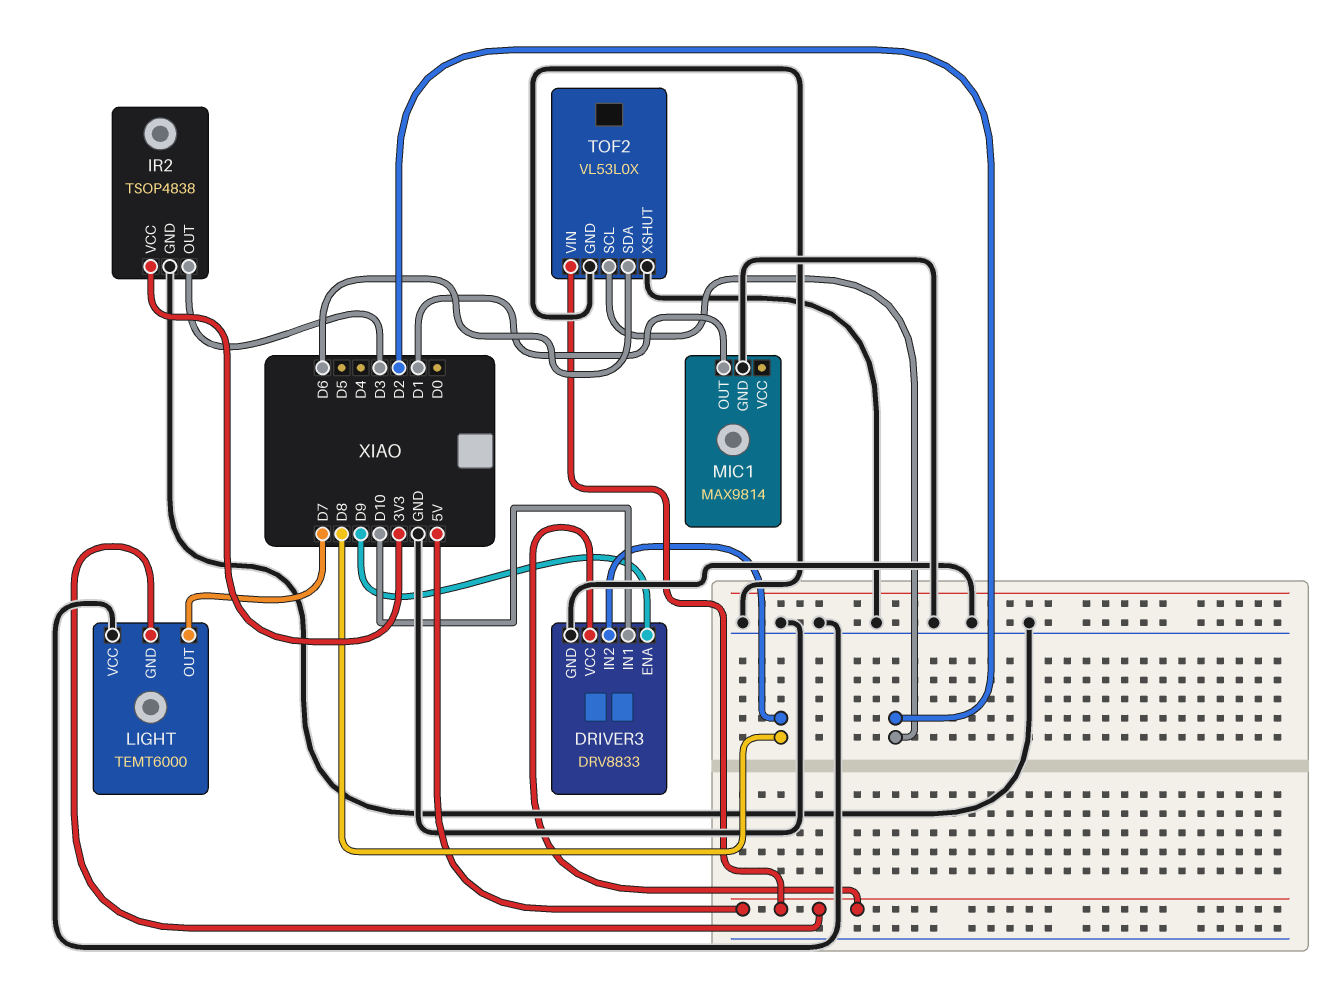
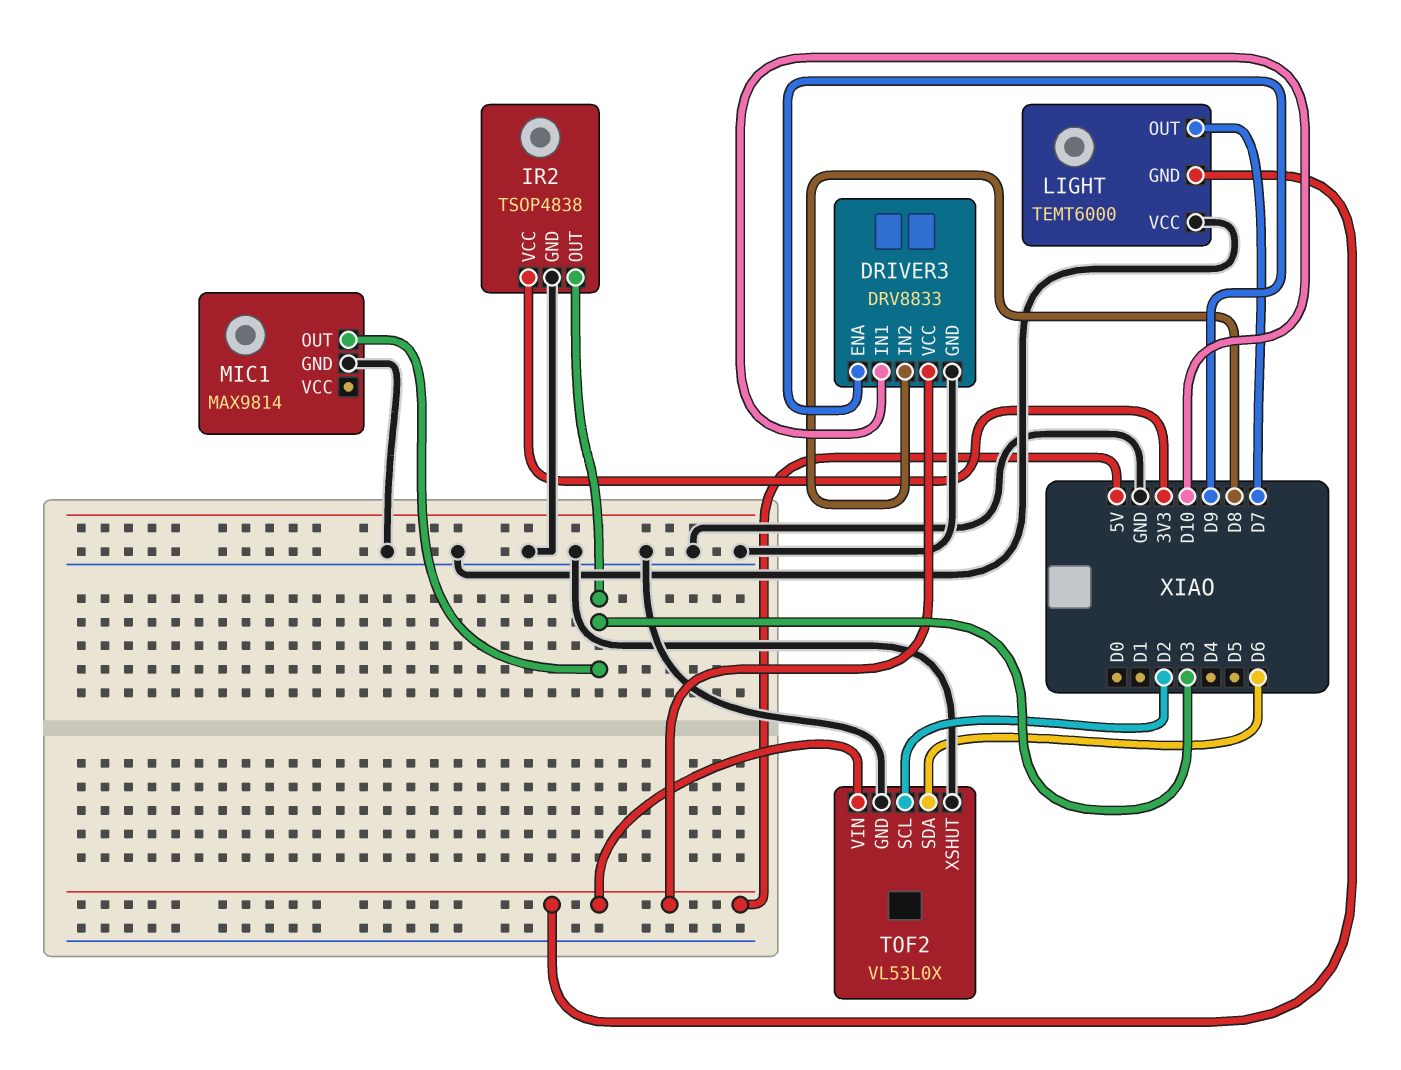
MIC1 pin OUT: D1 -> D3

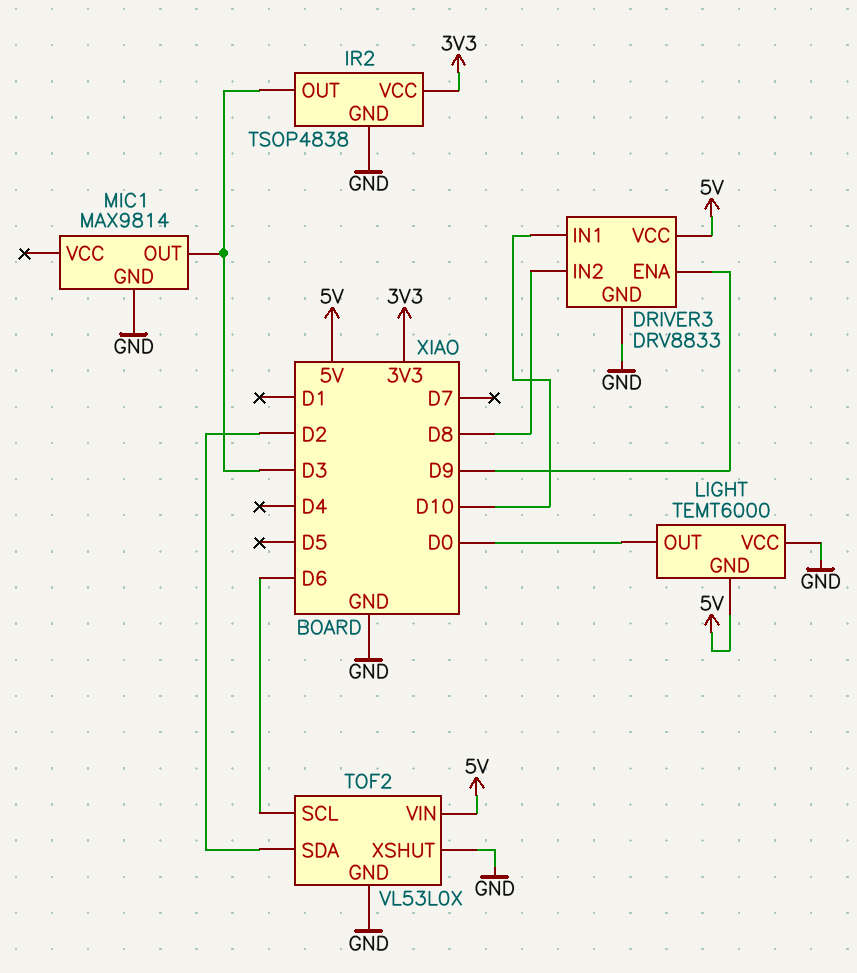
LIGHT pin OUT: D7 -> D0
TOF2 pin SCL: D2 -> D6
TOF2 pin SDA: D6 -> D2

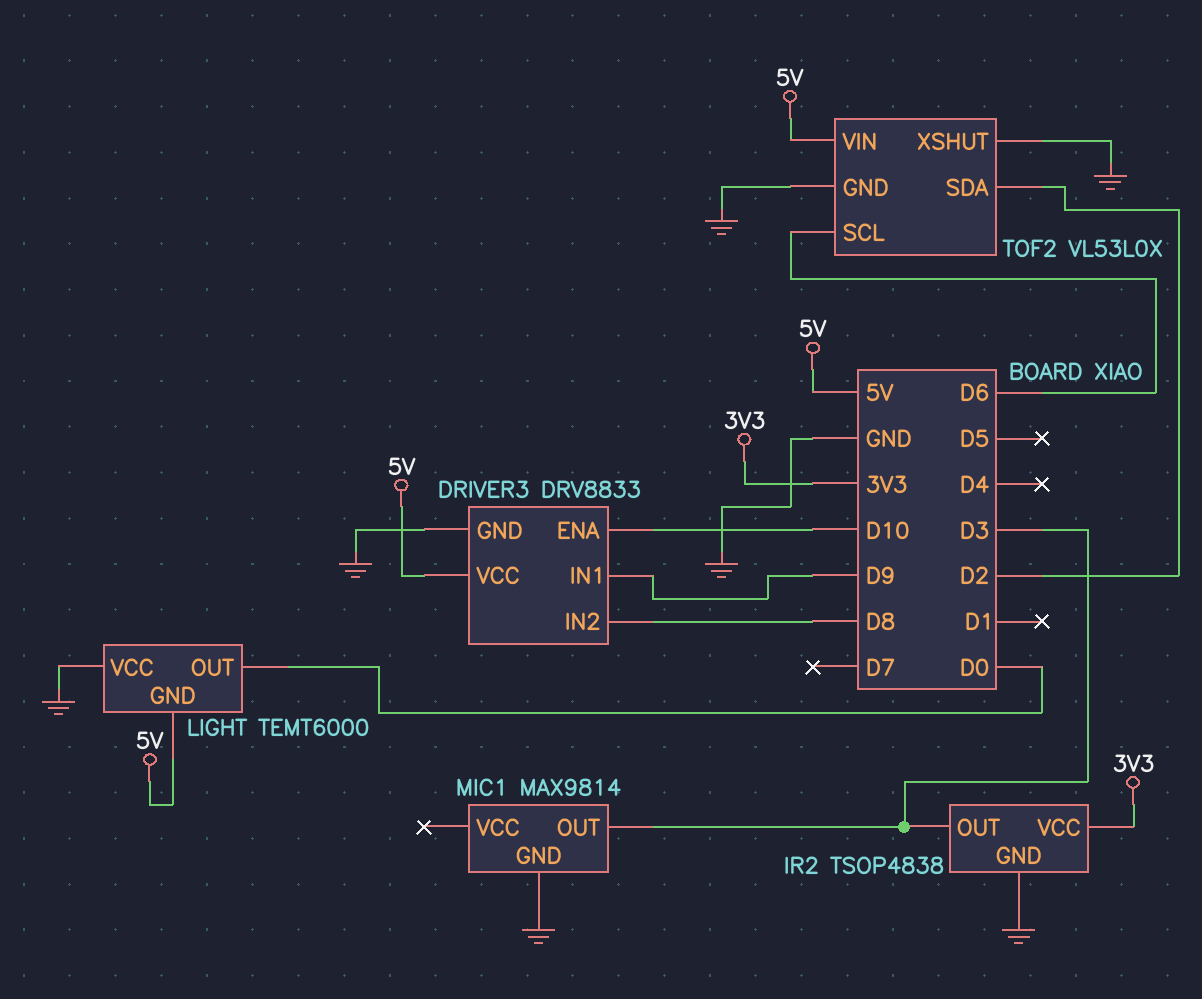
DRIVER3 pin ENA: D9 -> D10
DRIVER3 pin IN1: D10 -> D9

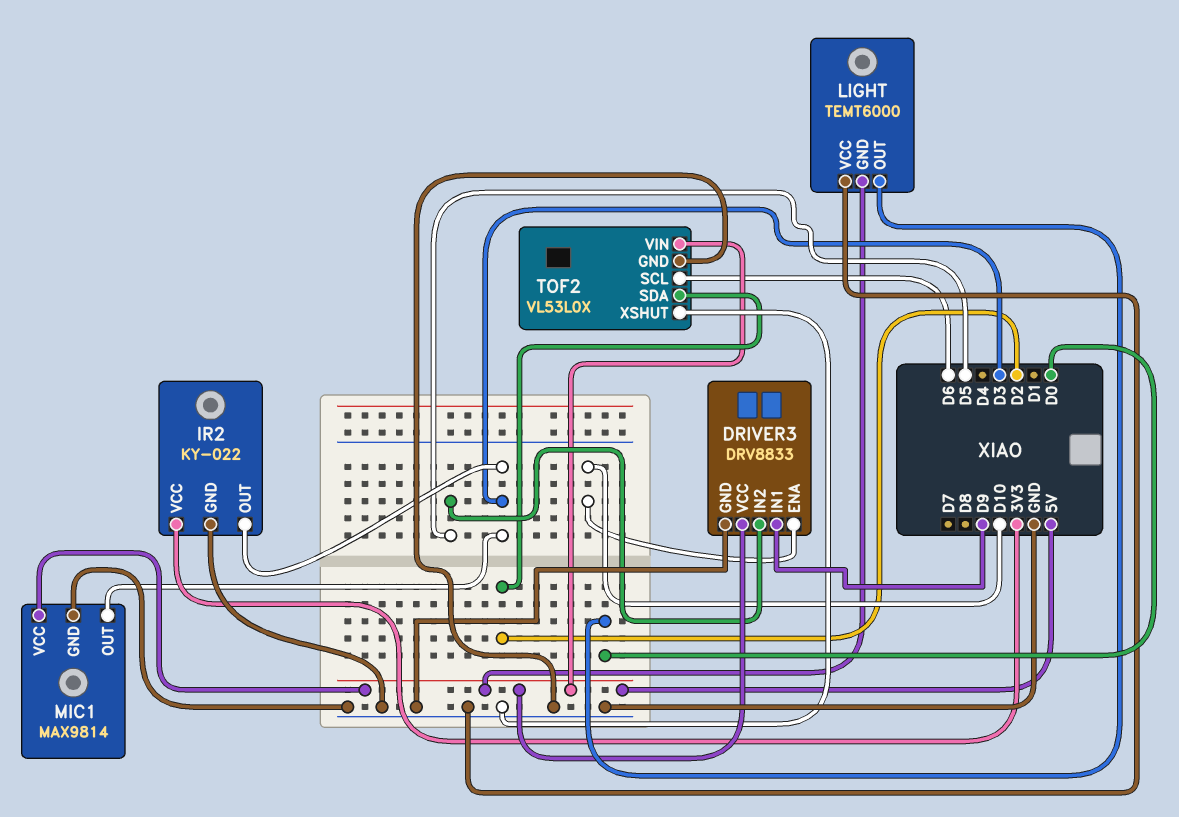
DRIVER3 pin IN2: D8 -> D5
IR2: TSOP4838 -> KY-022
MIC1 pin VCC: none -> 5V

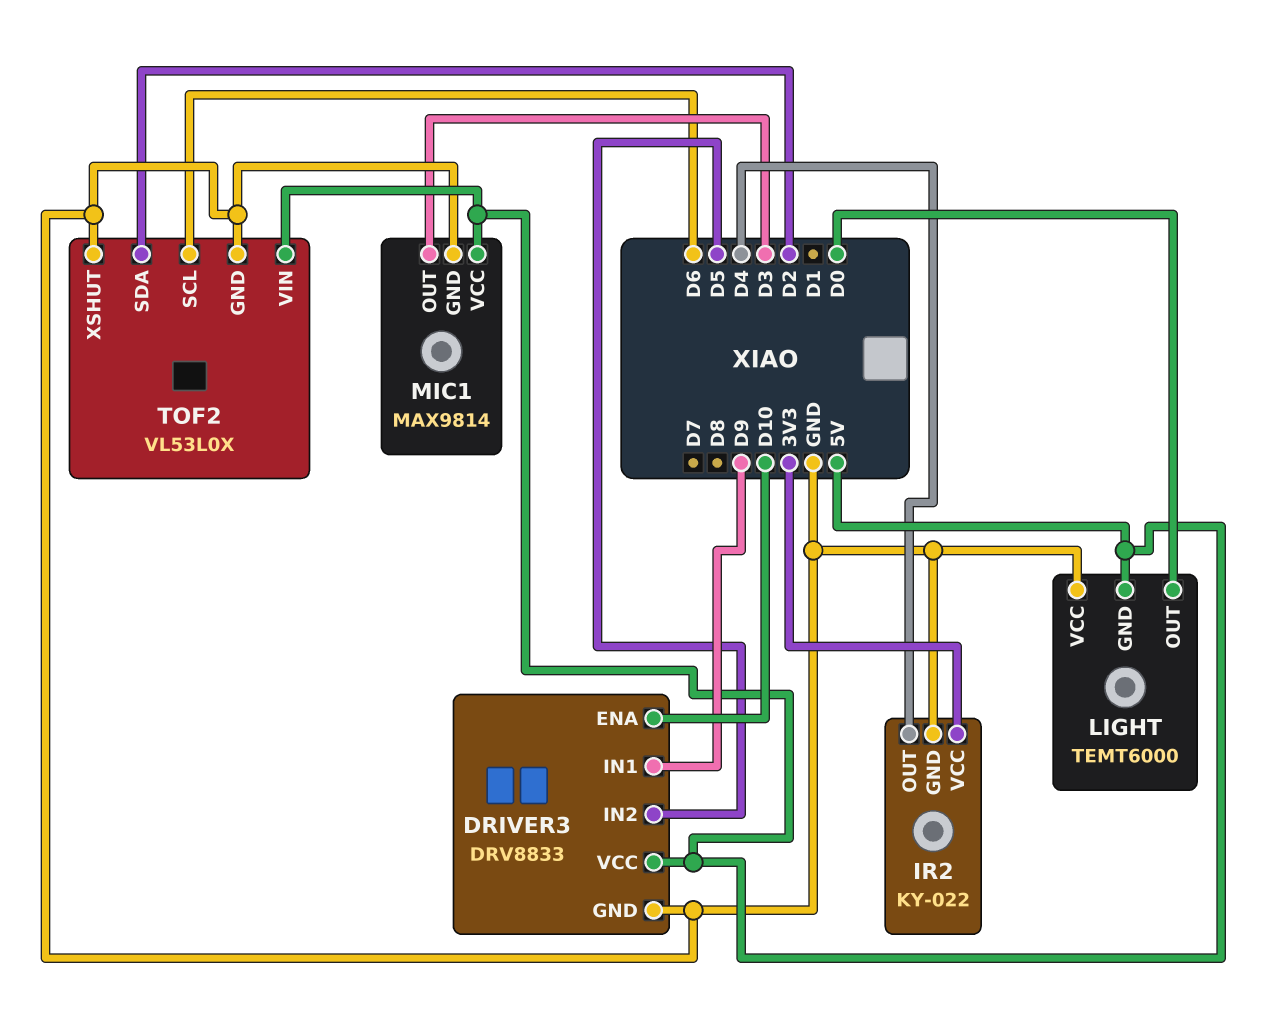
IR2 pin OUT: D3 -> D4

